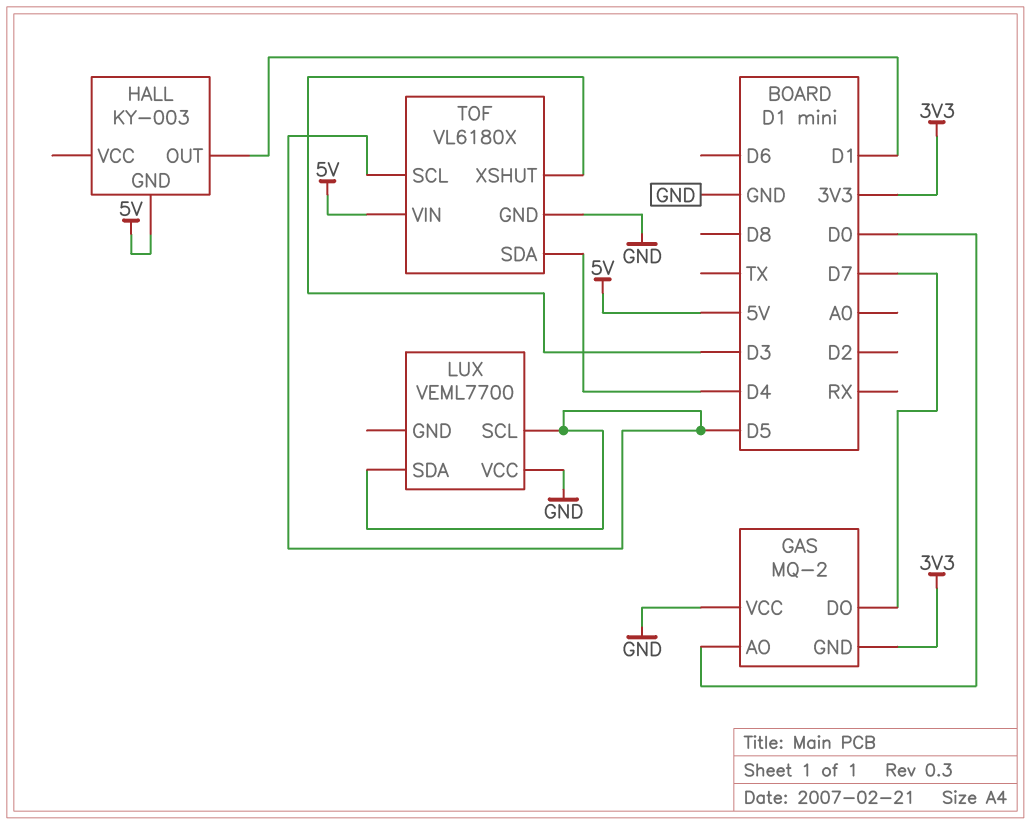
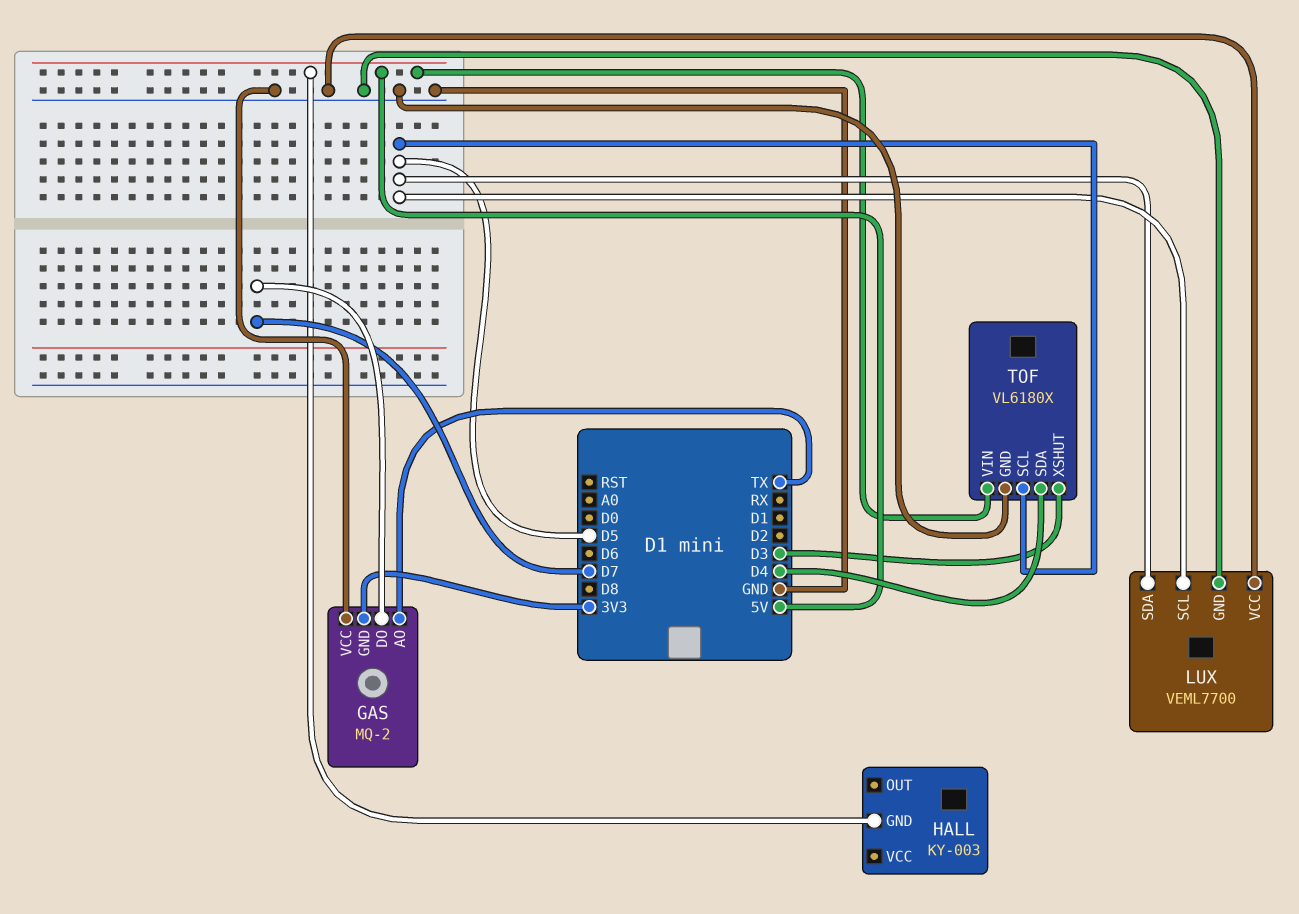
GAS pin AO: D0 -> TX
HALL pin OUT: D1 -> none
LUX pin GND: none -> GND

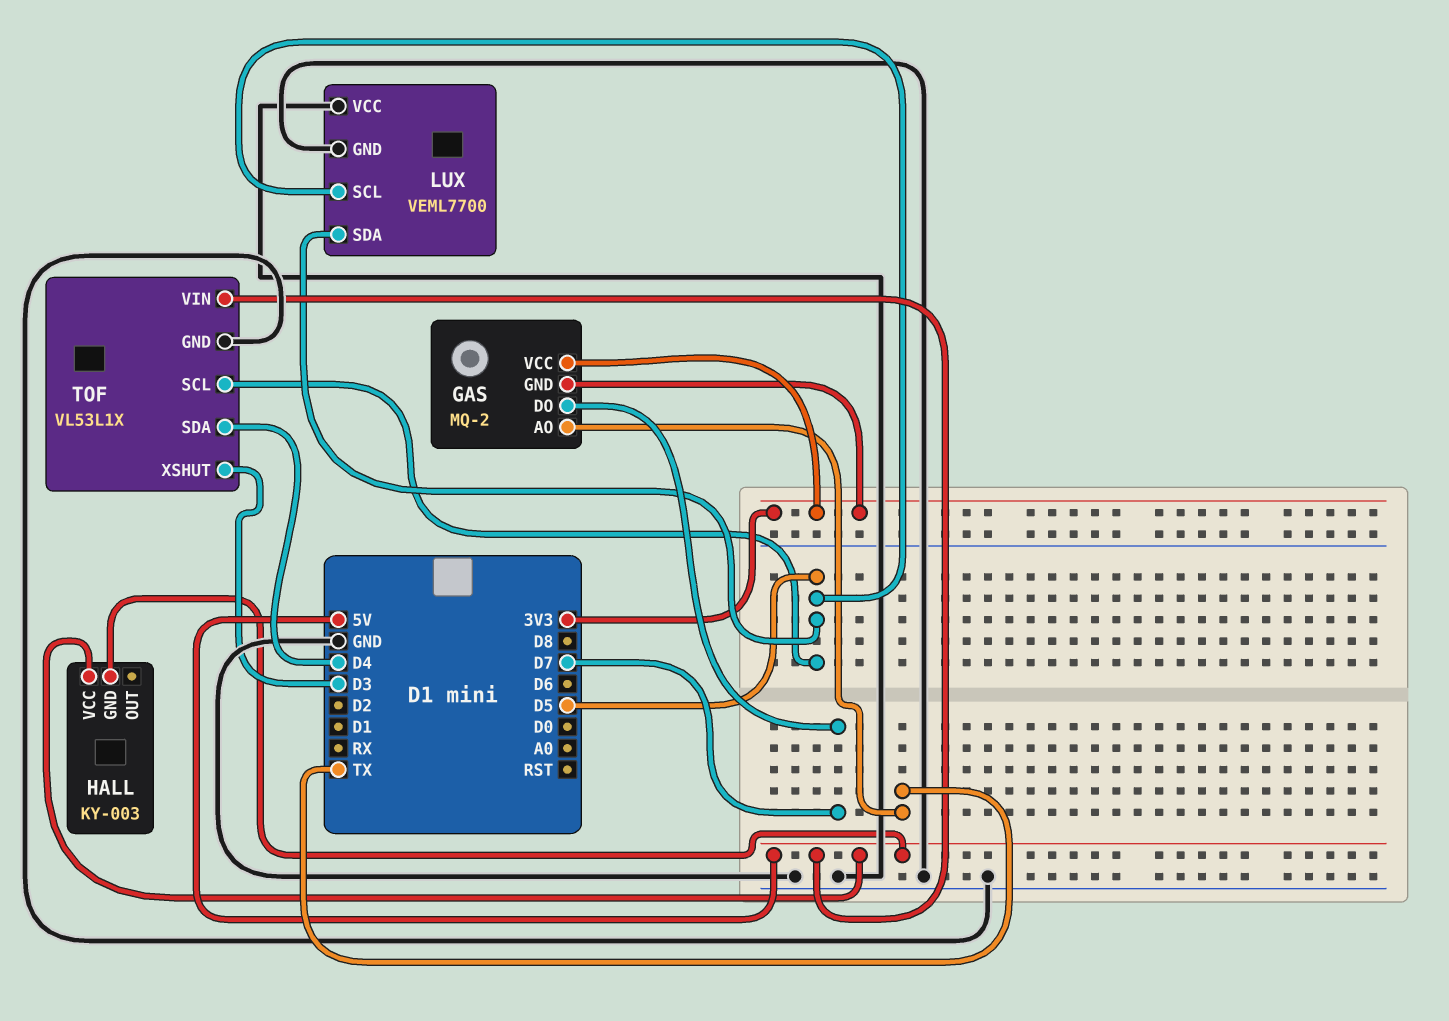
GAS pin VCC: GND -> 3V3
HALL pin VCC: none -> 5V
TOF: VL6180X -> VL53L1X

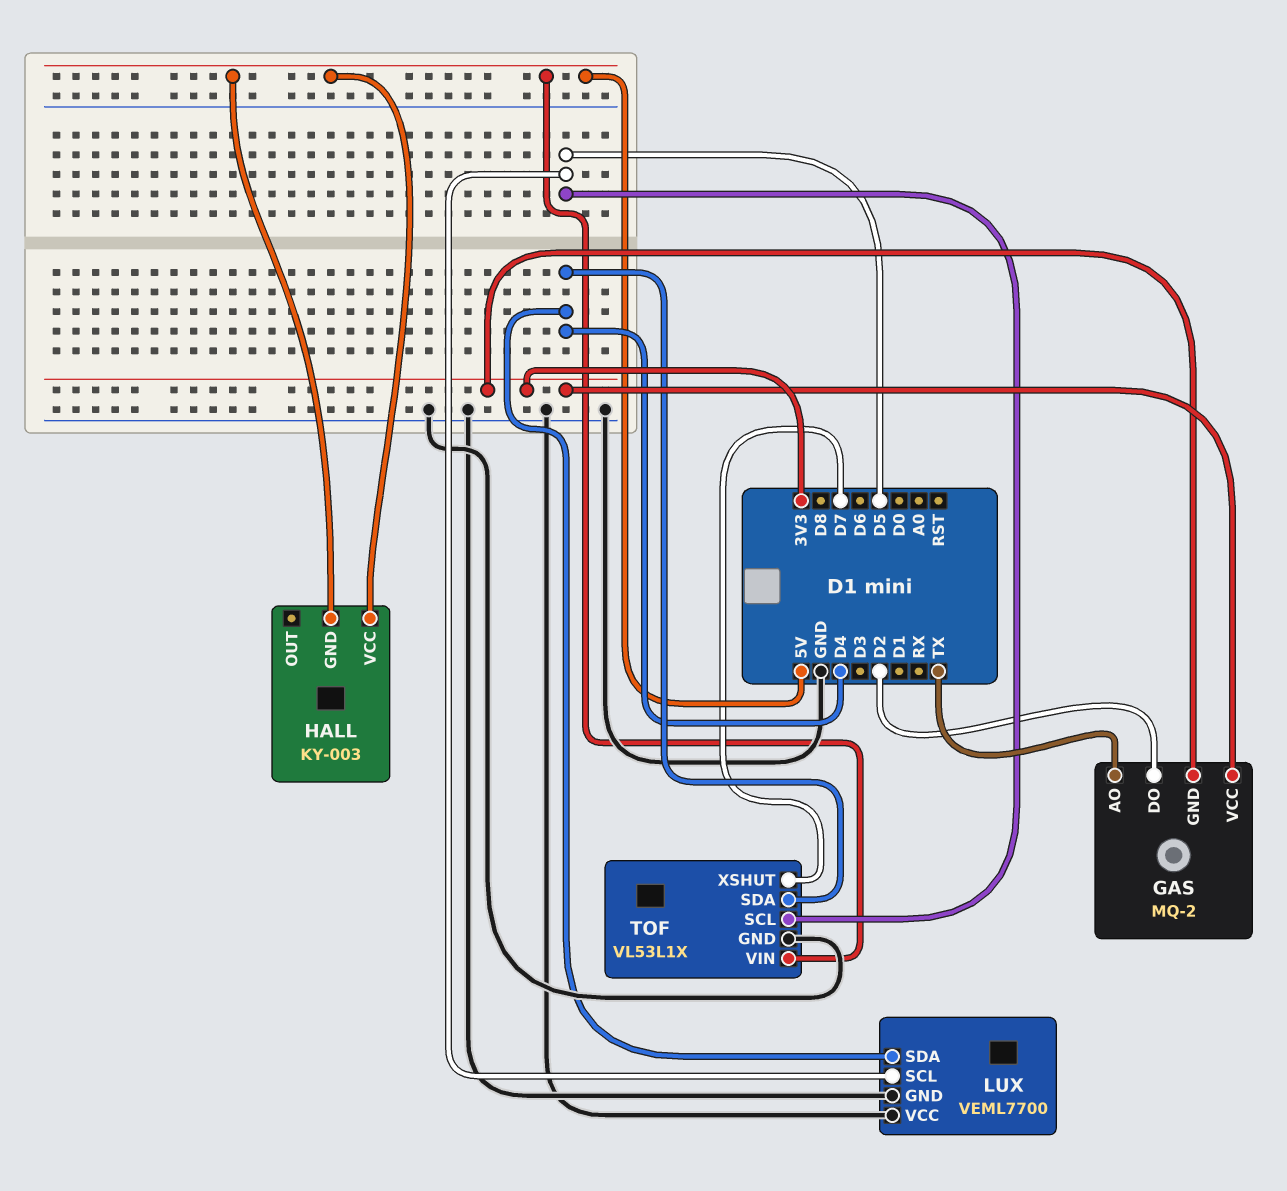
GAS pin DO: D7 -> D2
LUX pin SDA: D5 -> D4
TOF pin XSHUT: D3 -> D7

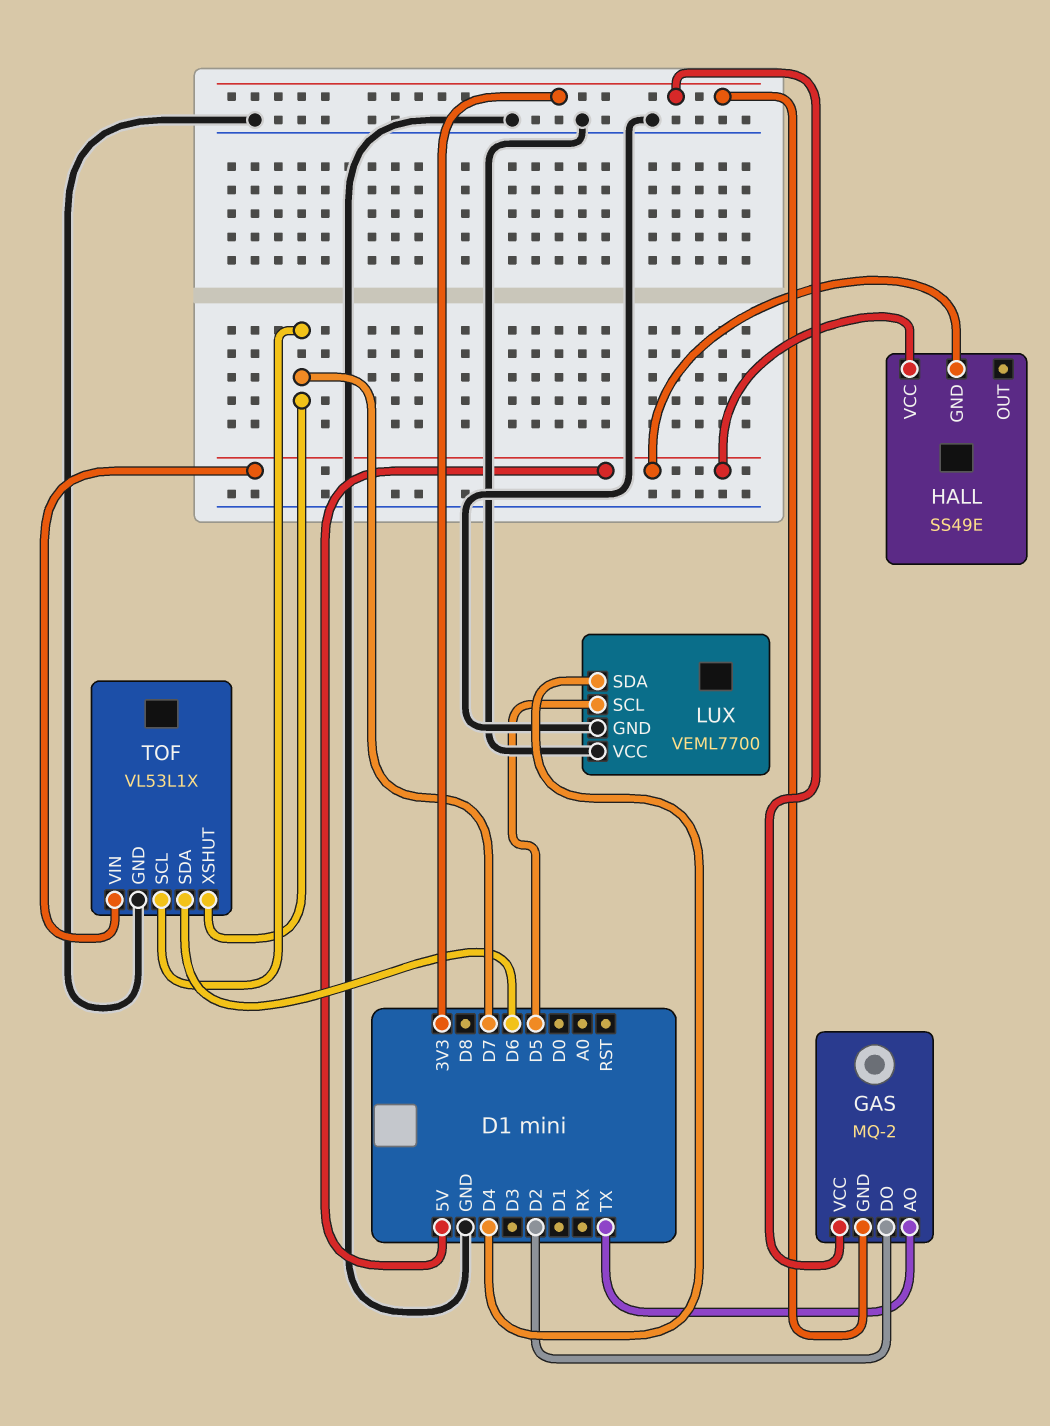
HALL: KY-003 -> SS49E
TOF pin SCL: D5 -> D7
TOF pin SDA: D4 -> D6

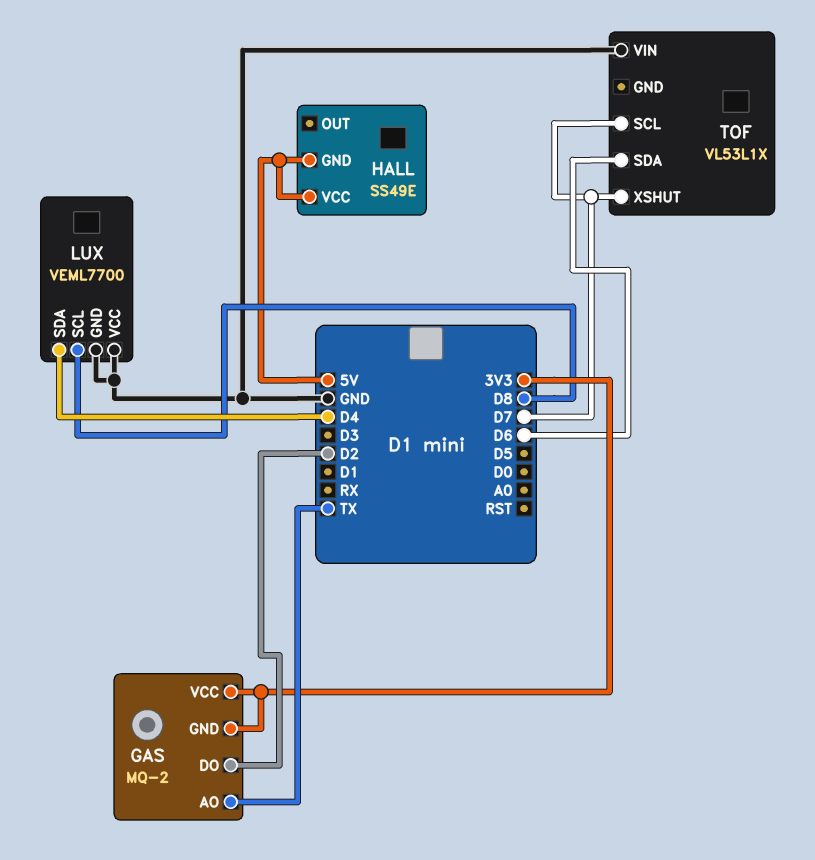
LUX pin SCL: D5 -> D8
TOF pin GND: GND -> none
TOF pin VIN: 5V -> GND

